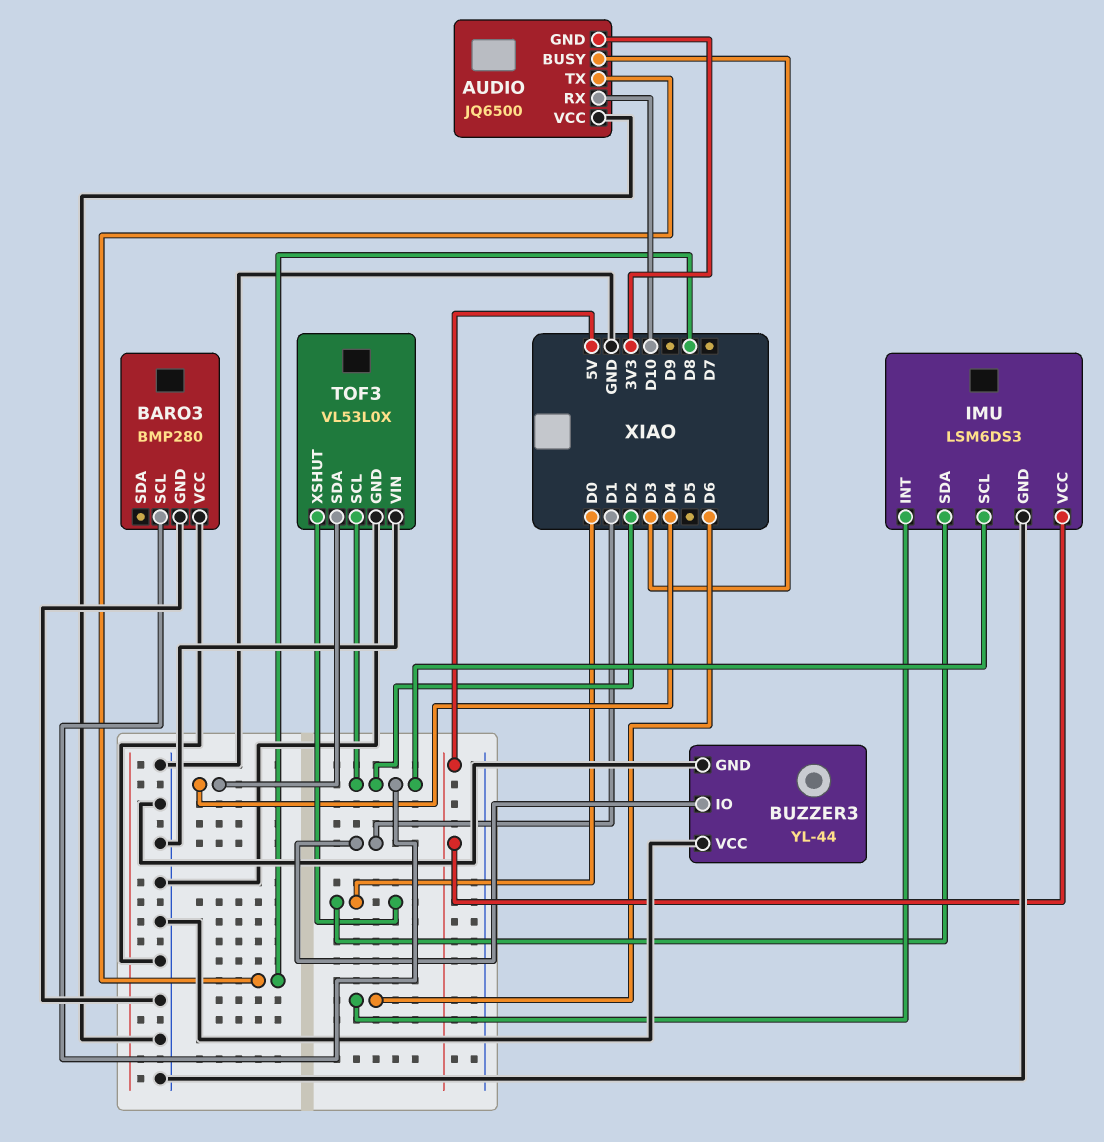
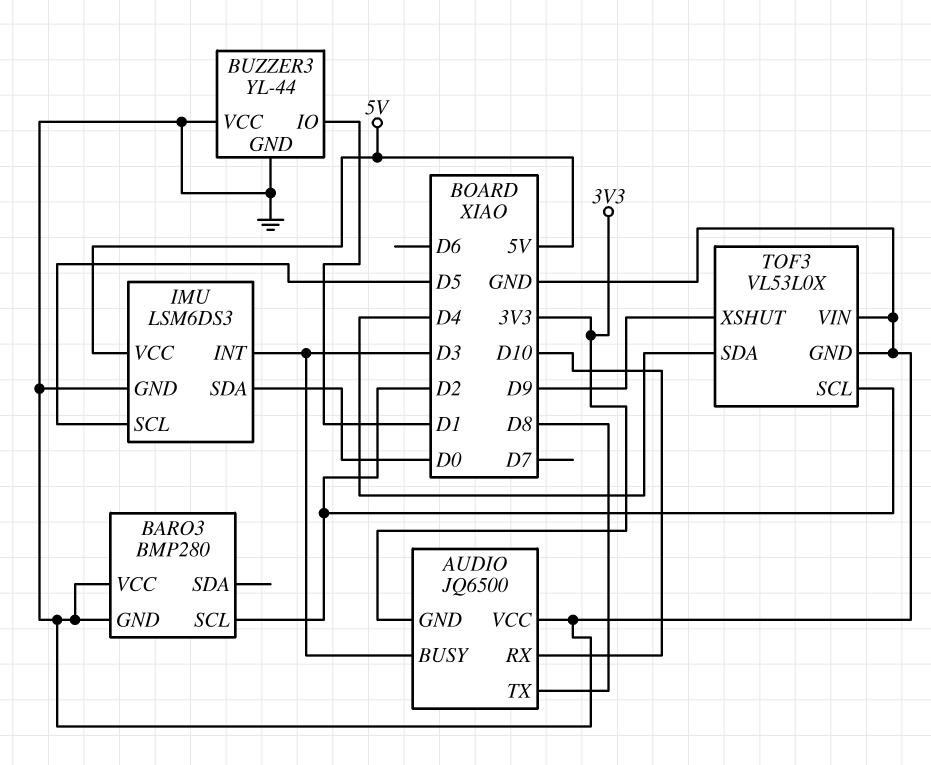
IMU pin INT: D6 -> D3
IMU pin SCL: D2 -> D5
TOF3 pin XSHUT: D0 -> D9

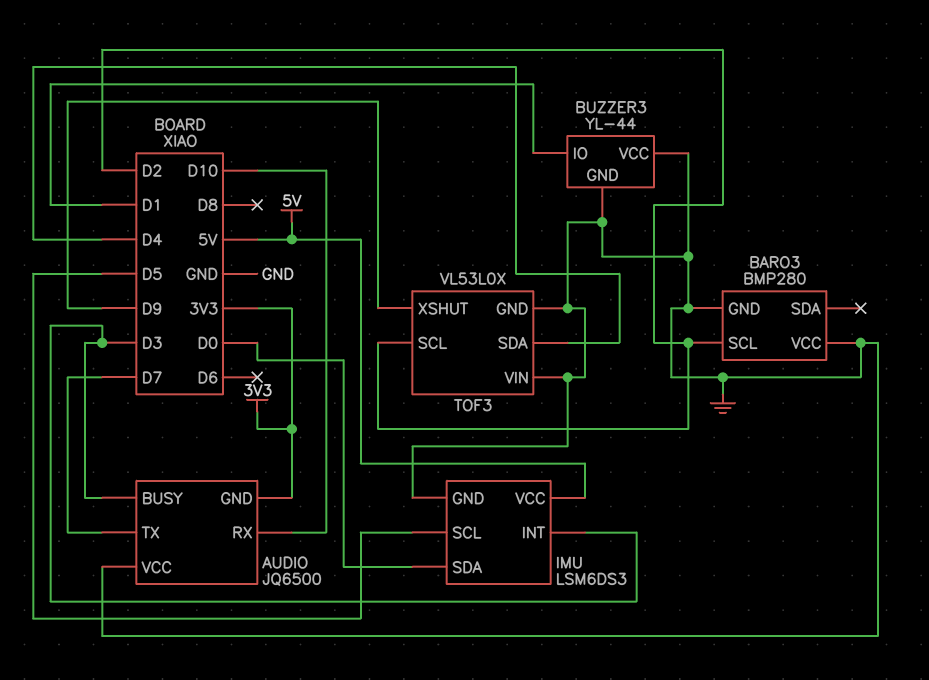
AUDIO pin TX: D8 -> D7

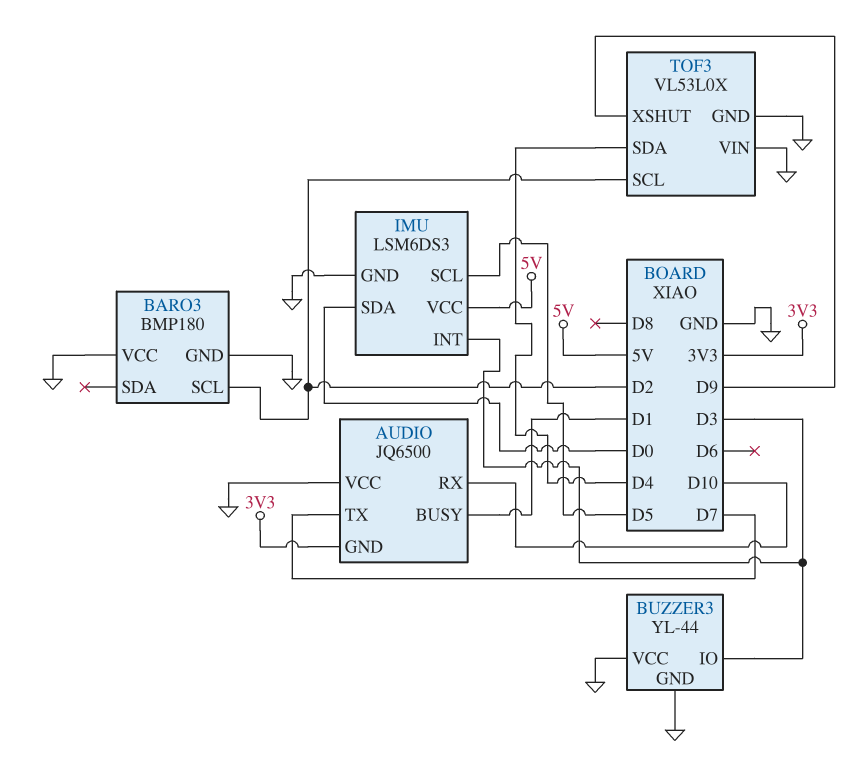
AUDIO pin BUSY: D3 -> D1
BARO3: BMP280 -> BMP180
BUZZER3 pin IO: D1 -> D3

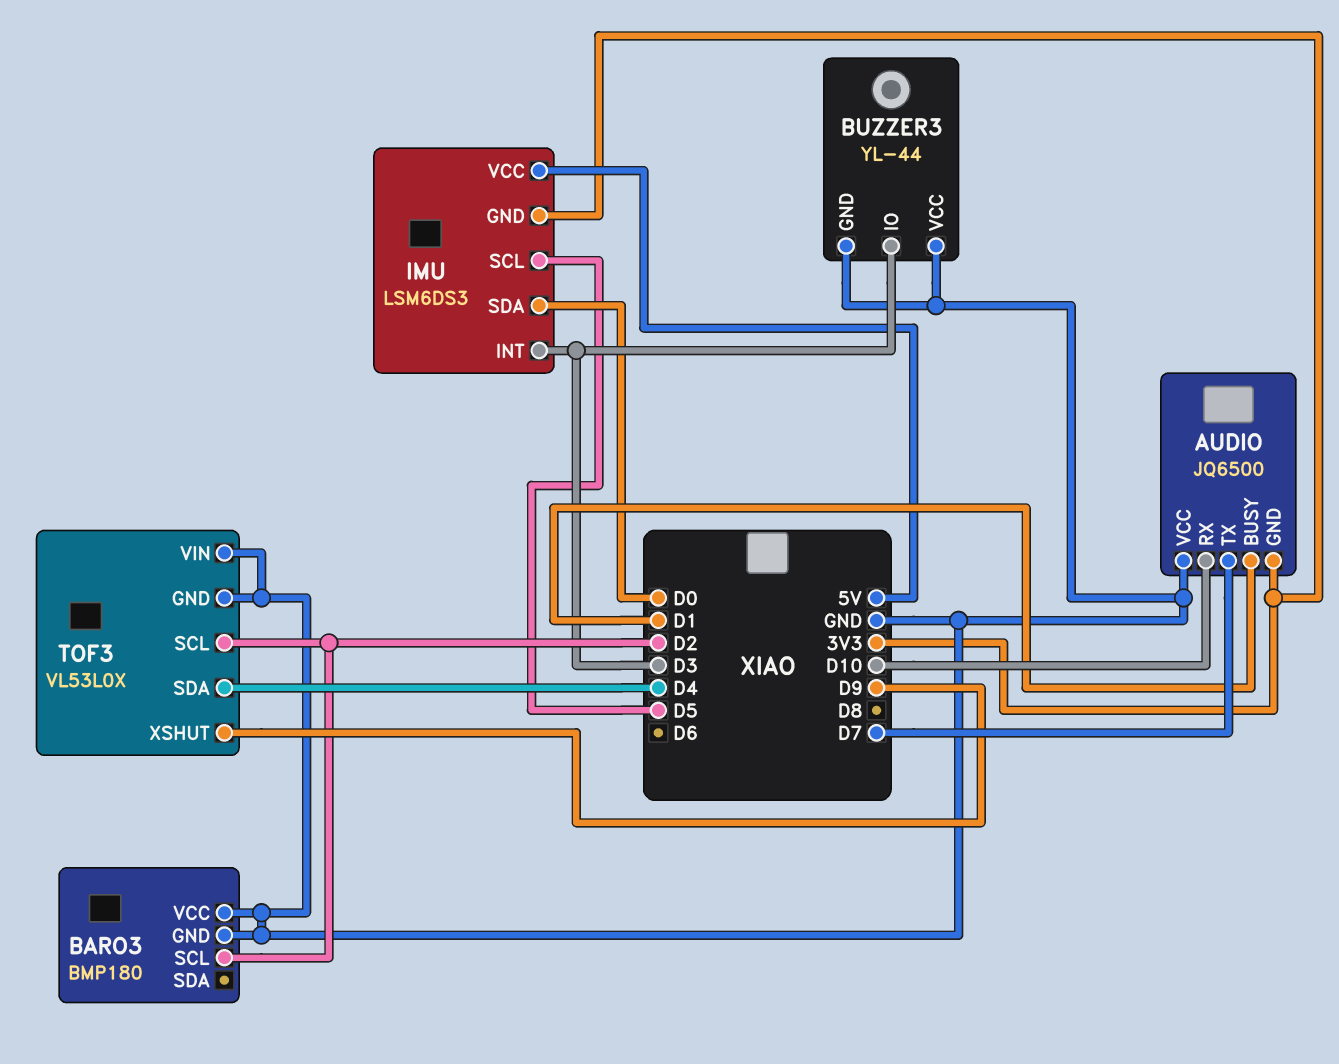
IMU pin GND: GND -> 3V3

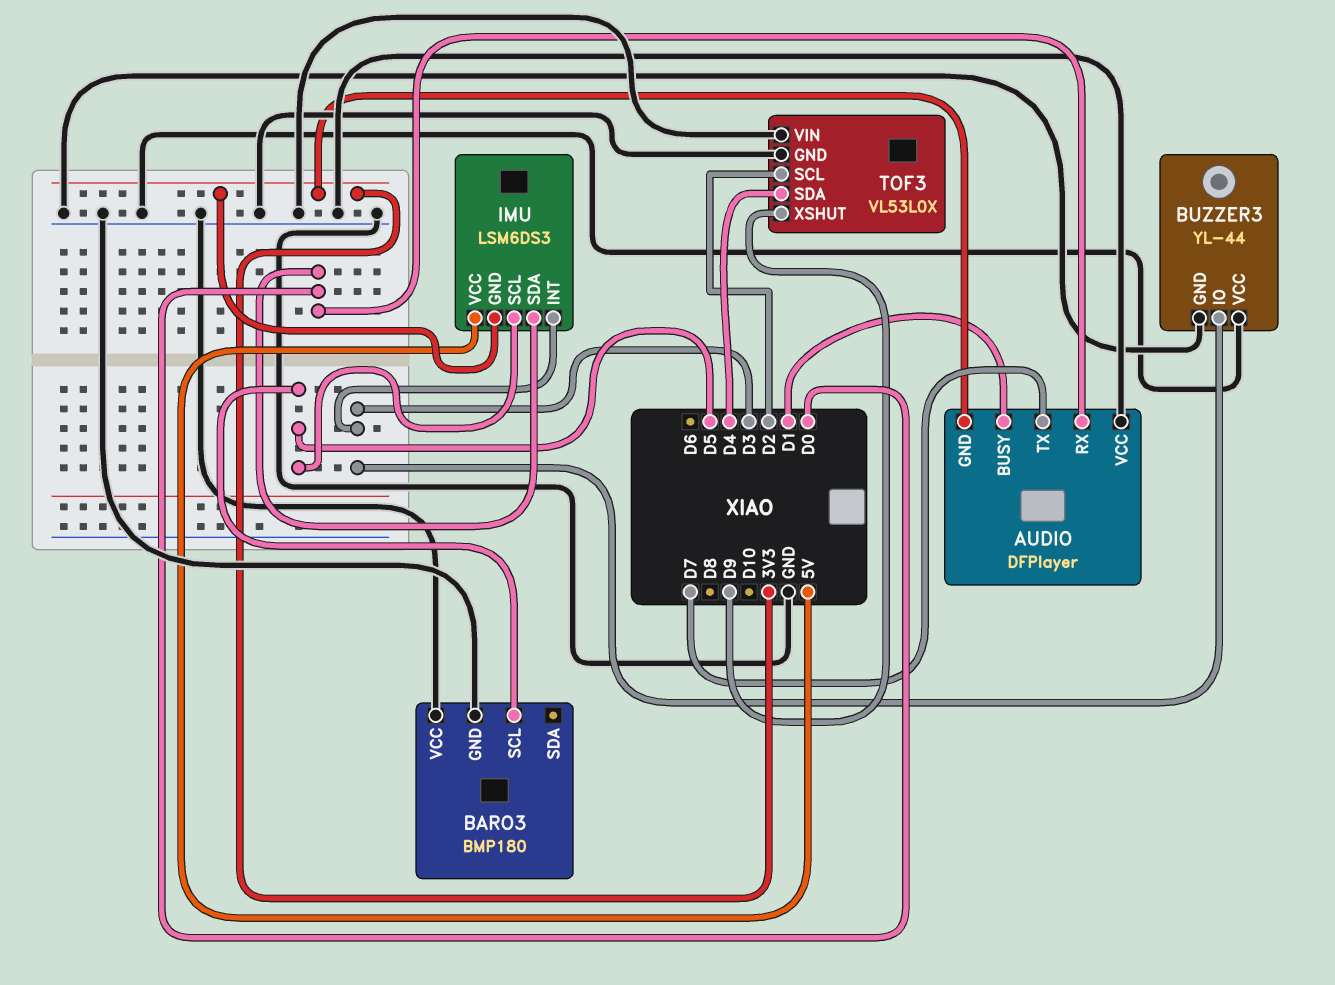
AUDIO: JQ6500 -> DFPlayer
AUDIO pin RX: D10 -> D0
BARO3 pin SCL: D2 -> D5

